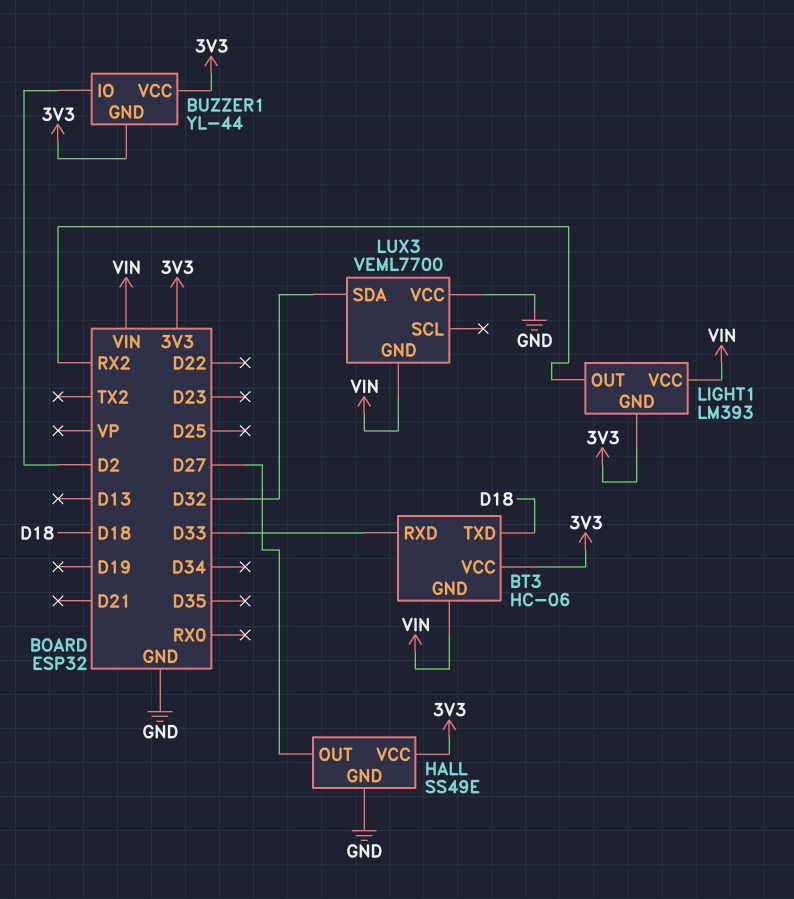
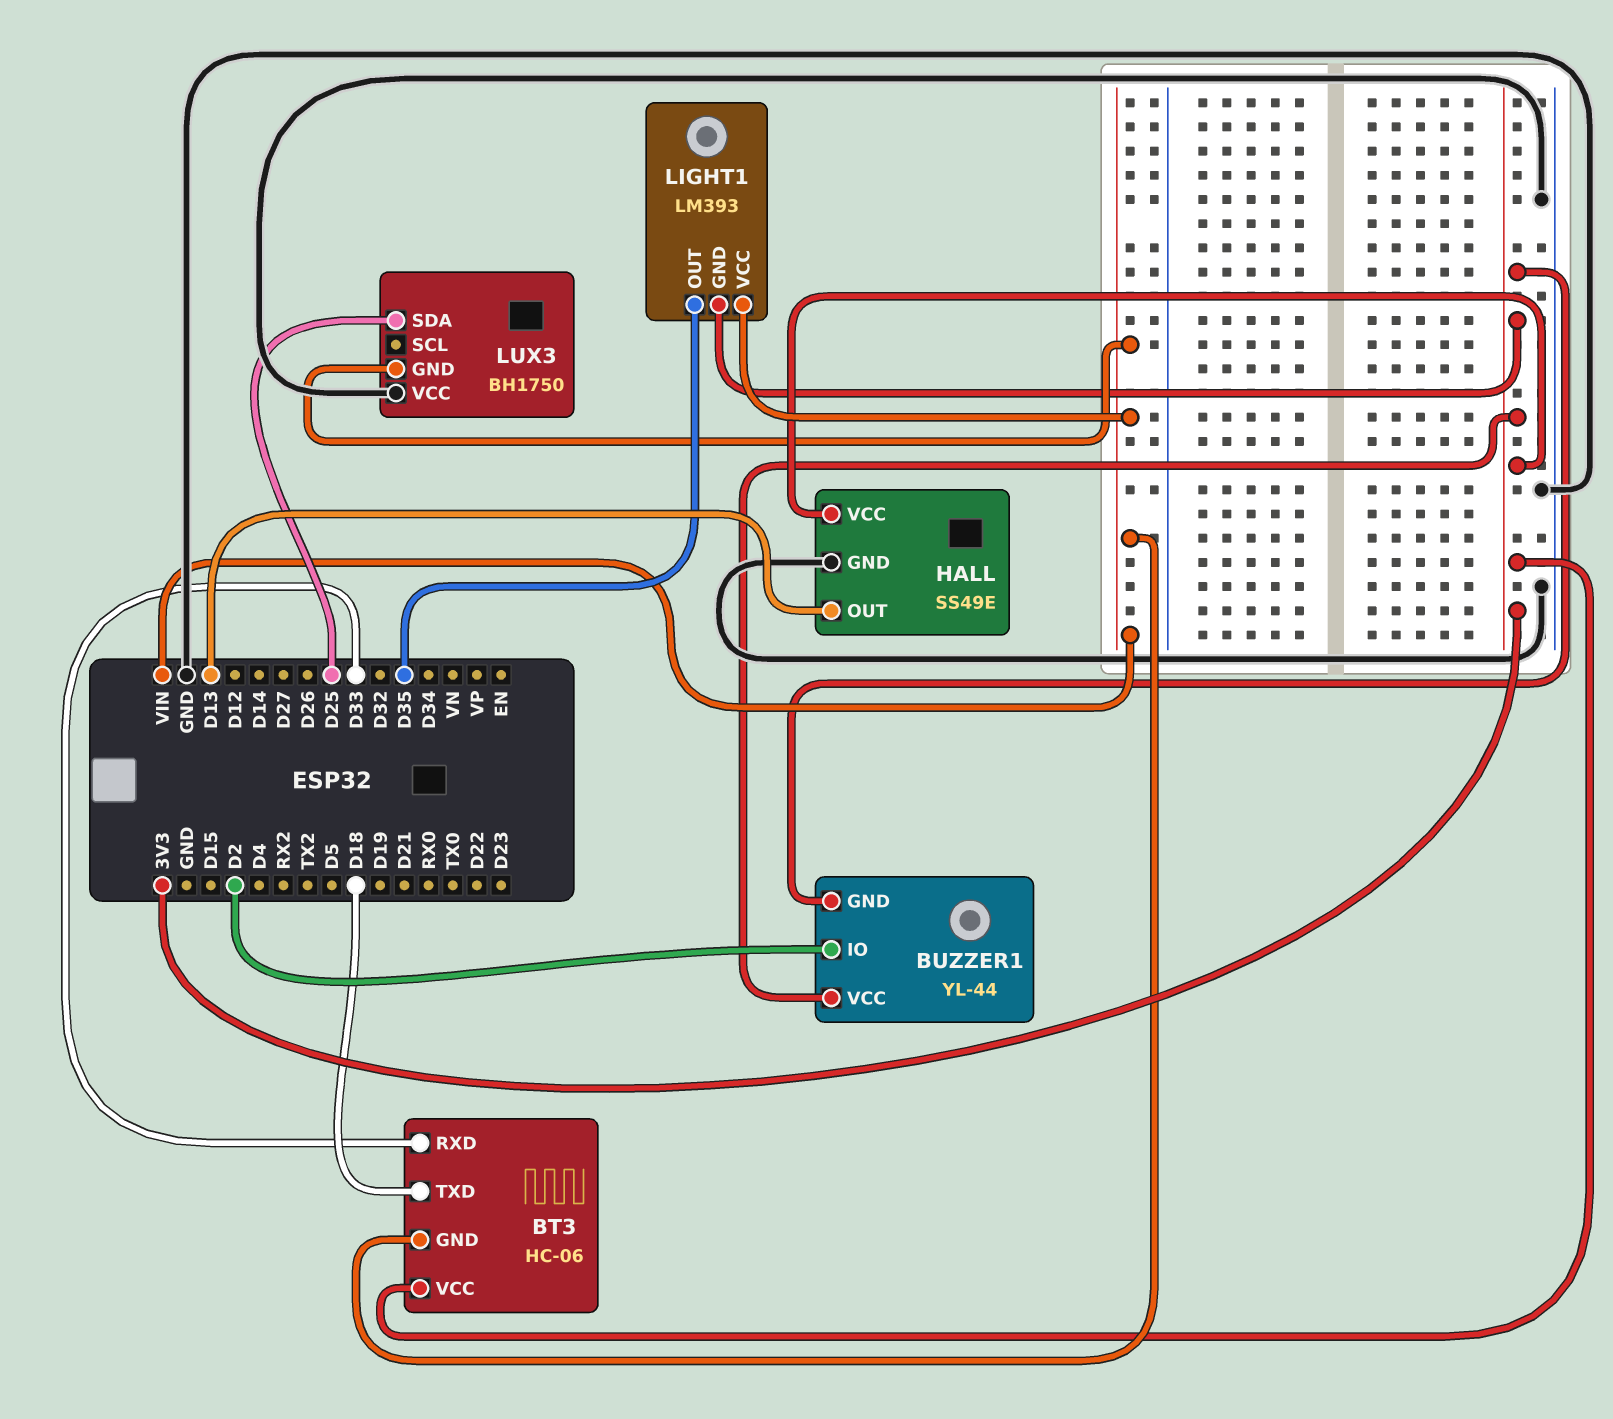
HALL pin OUT: D27 -> D13
LIGHT1 pin OUT: RX2 -> D35
LUX3: VEML7700 -> BH1750
LUX3 pin SDA: D32 -> D25

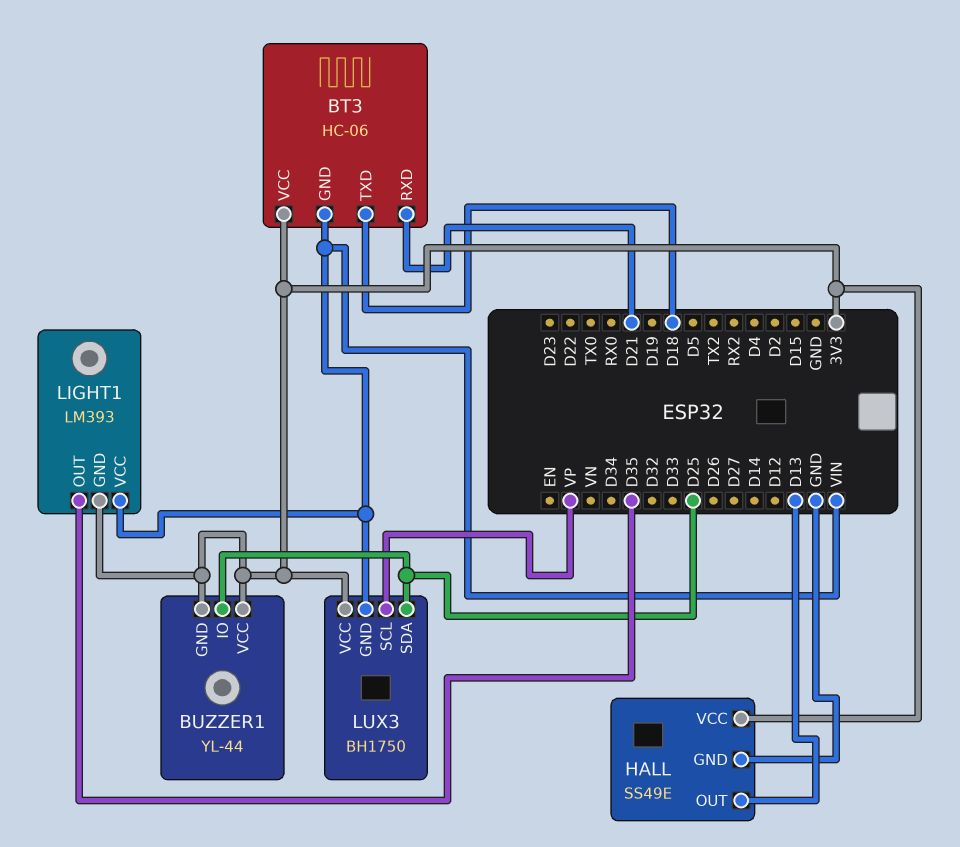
BT3 pin RXD: D33 -> D21
BUZZER1 pin IO: D2 -> D25
LUX3 pin SCL: none -> VP
LUX3 pin VCC: GND -> 3V3

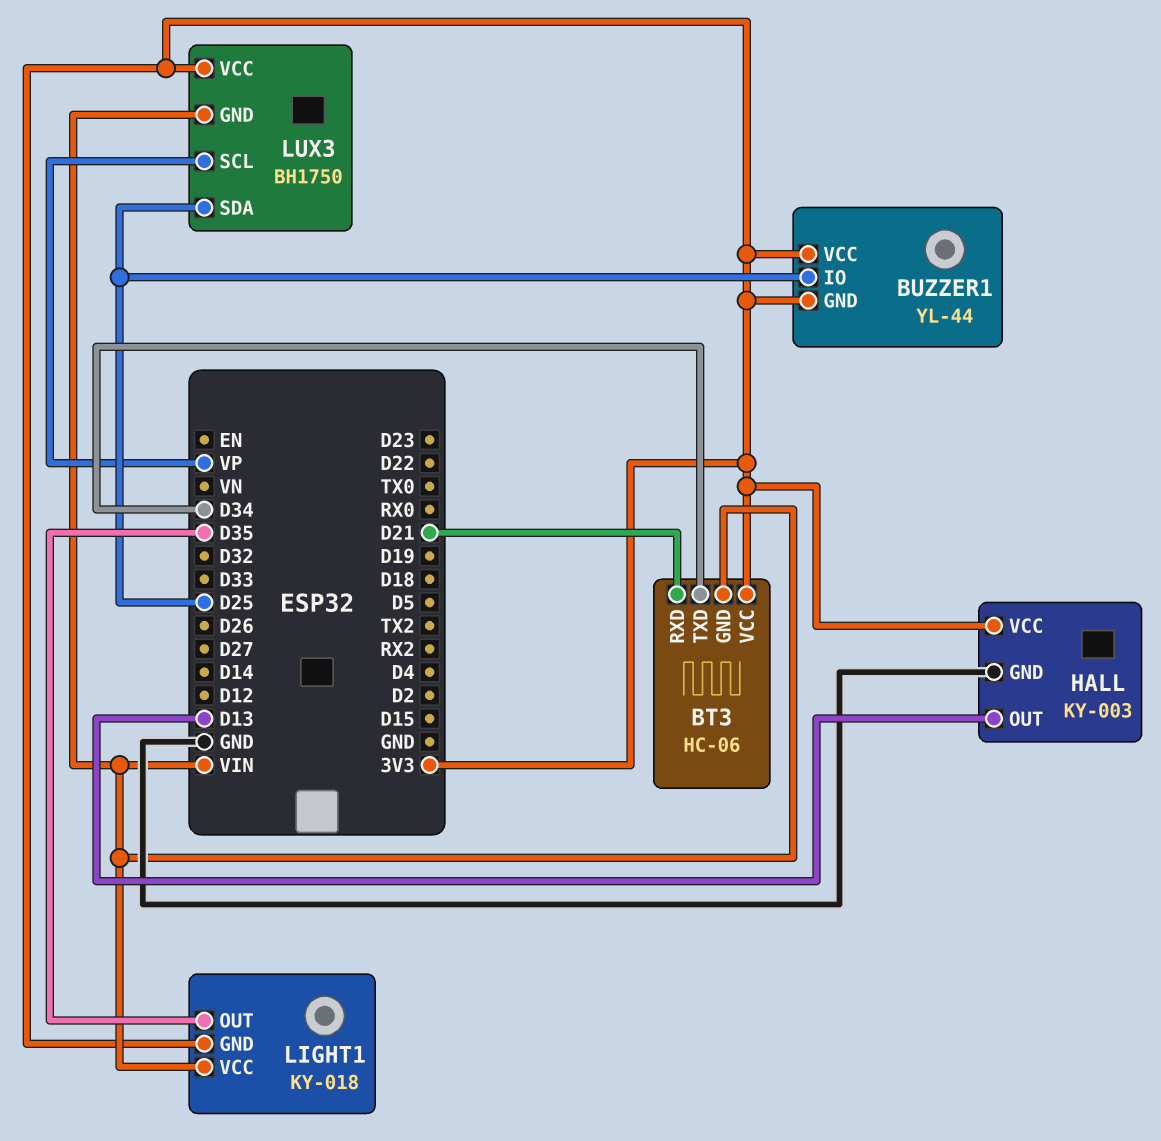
BT3 pin TXD: D18 -> D34
HALL: SS49E -> KY-003
LIGHT1: LM393 -> KY-018

